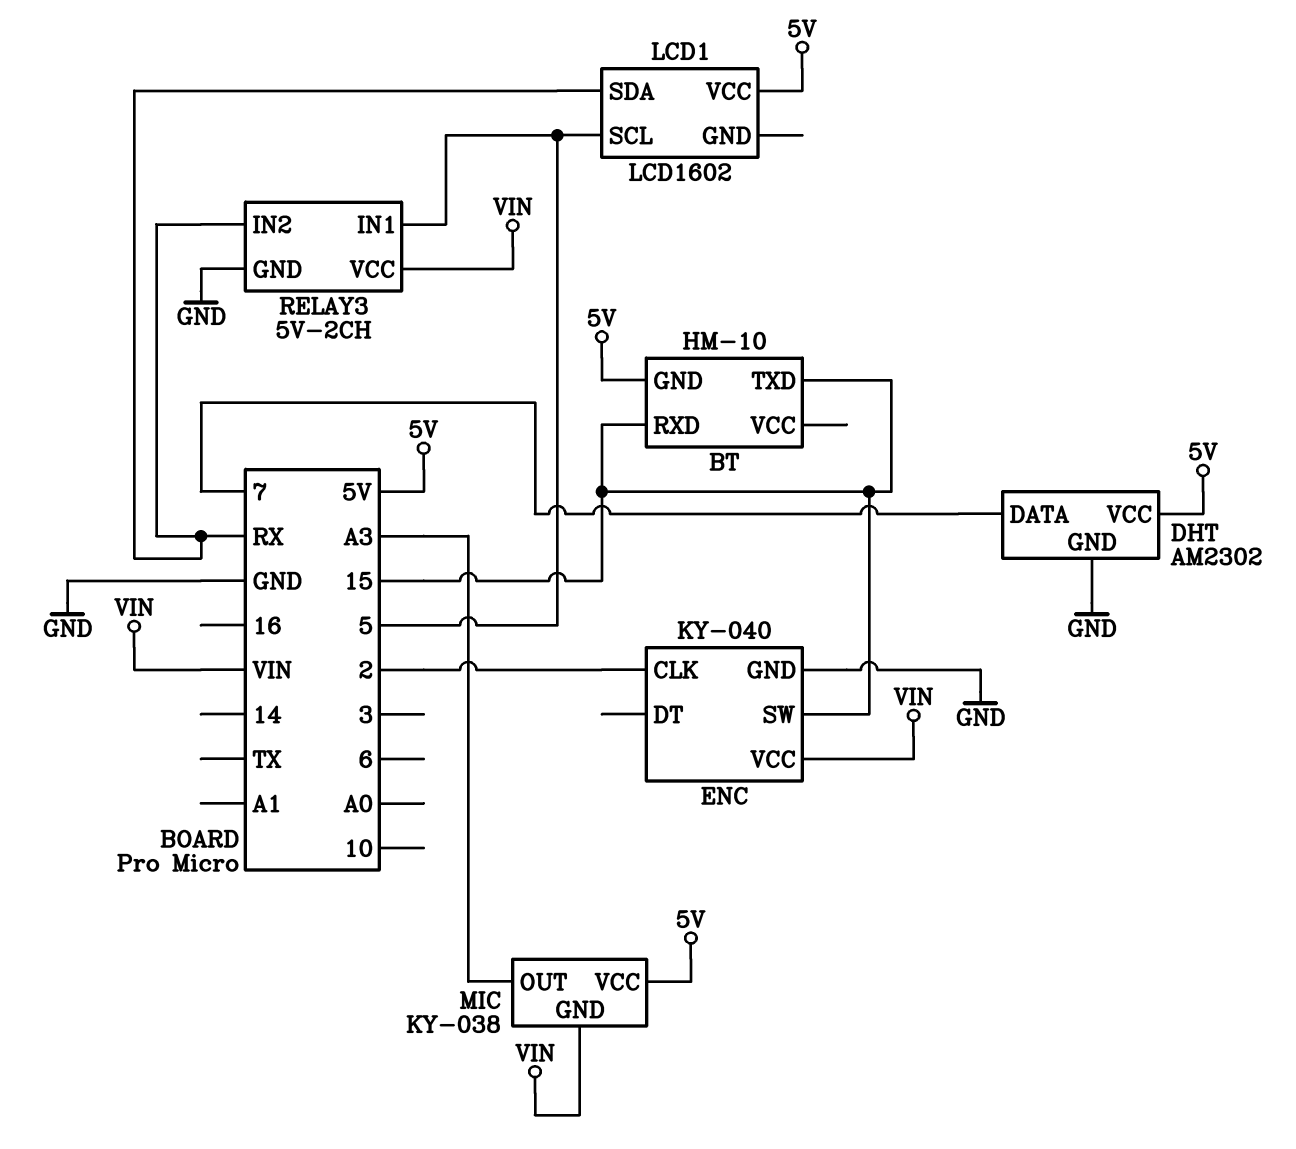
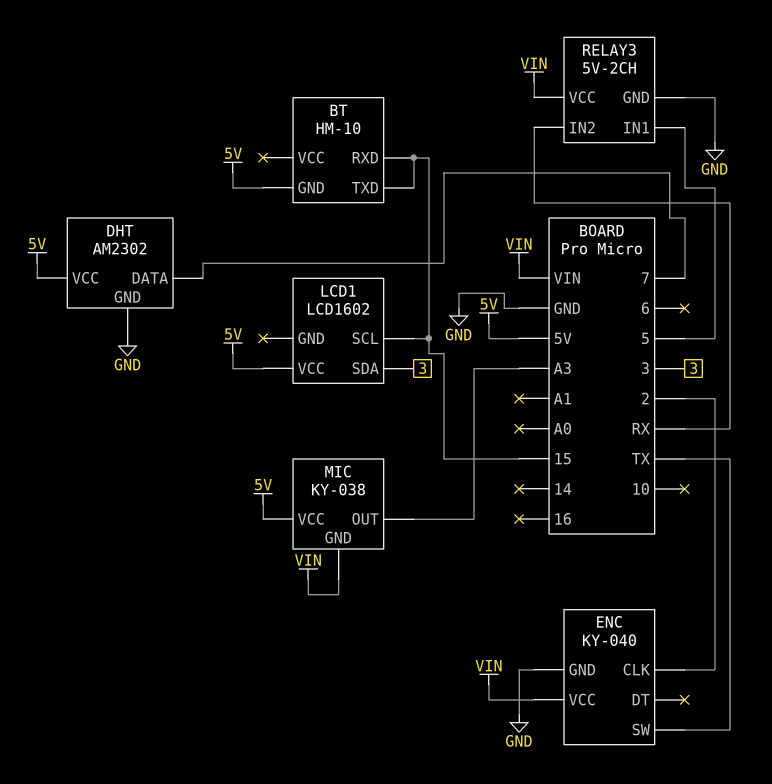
ENC pin SW: 15 -> TX
LCD1 pin SCL: 5 -> 15
LCD1 pin SDA: RX -> 3

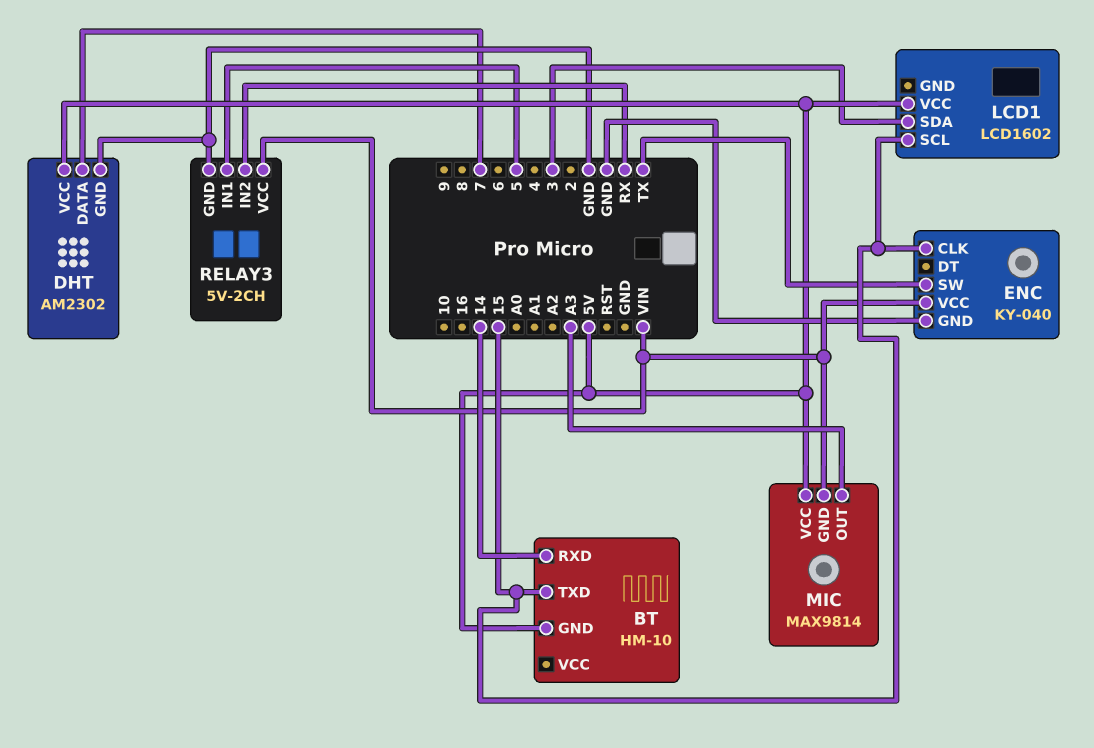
BT pin RXD: 15 -> 14
ENC pin CLK: 2 -> 15
MIC: KY-038 -> MAX9814

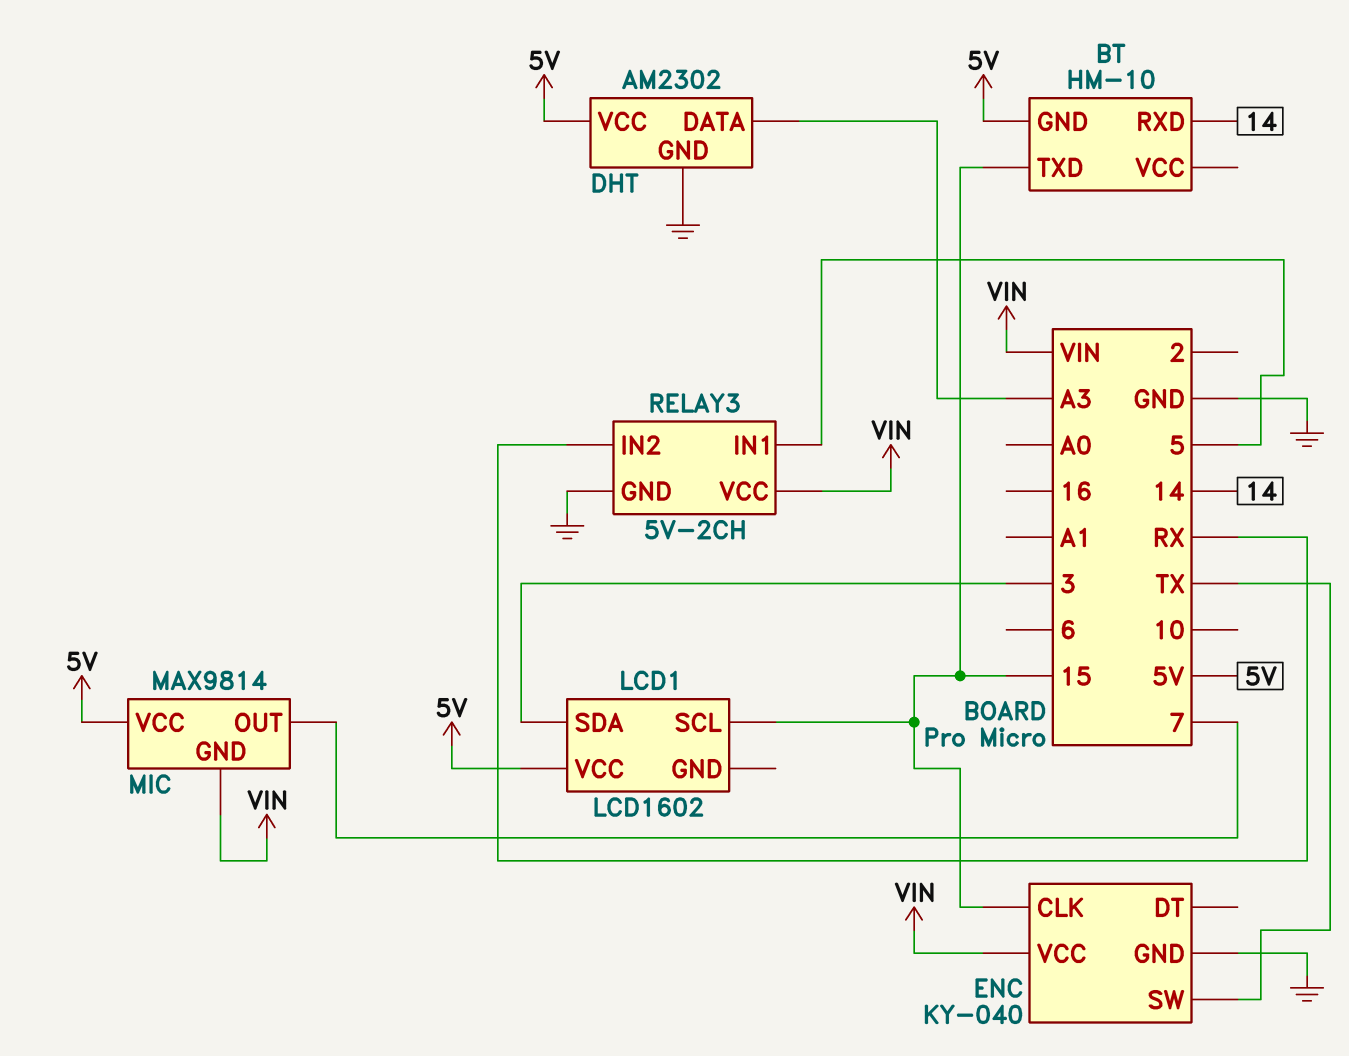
DHT pin DATA: 7 -> A3
MIC pin OUT: A3 -> 7

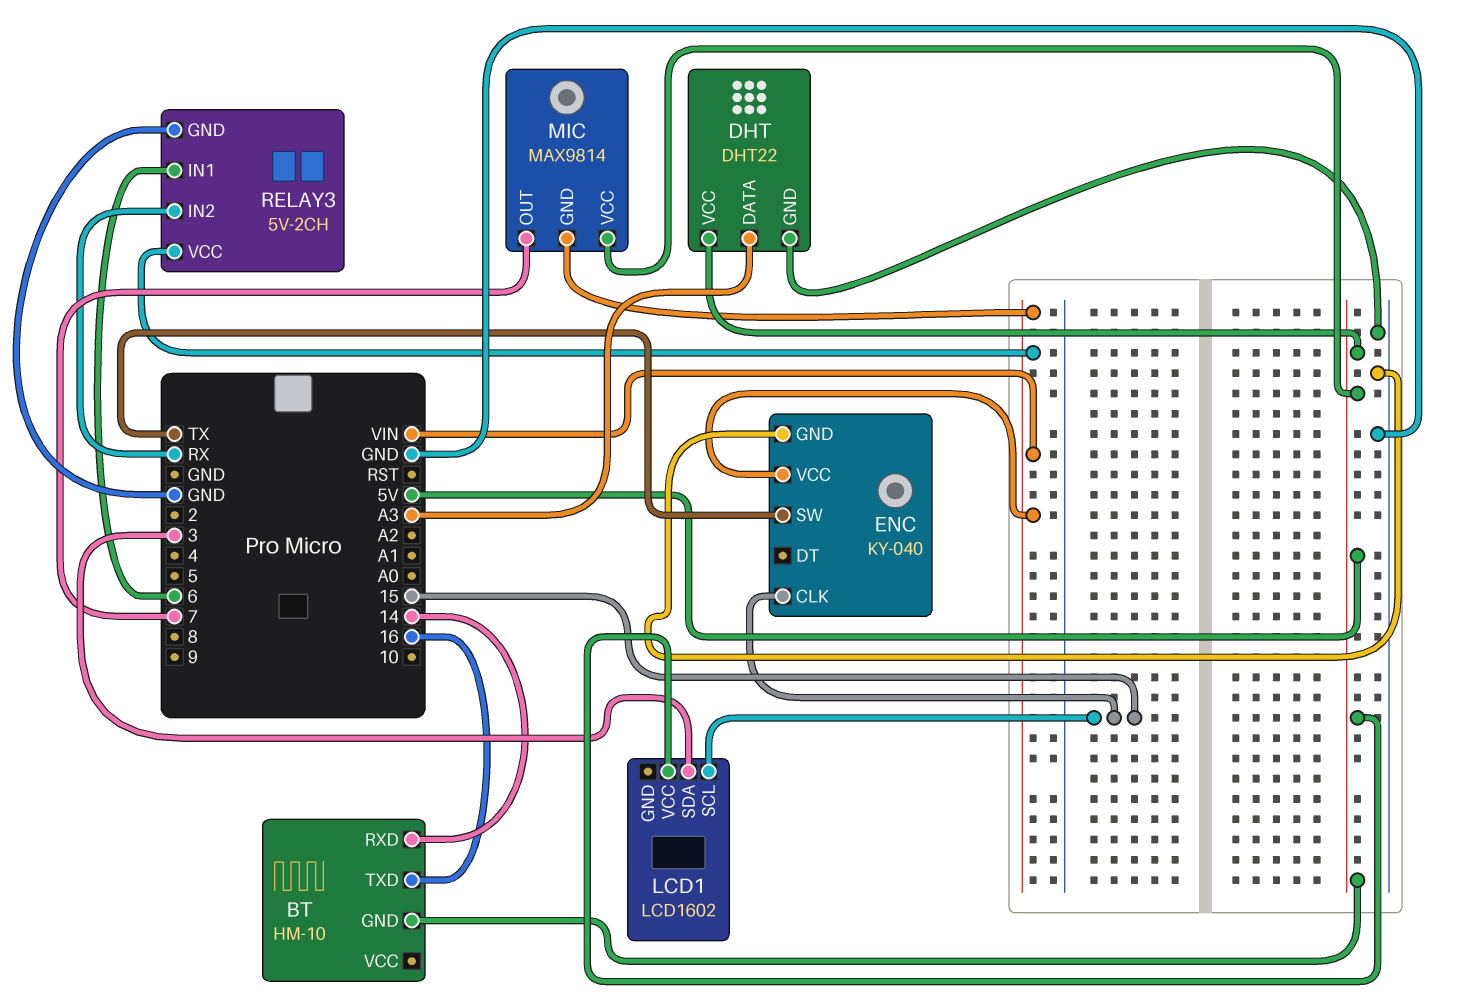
BT pin TXD: 15 -> 16
DHT: AM2302 -> DHT22
RELAY3 pin IN1: 5 -> 6

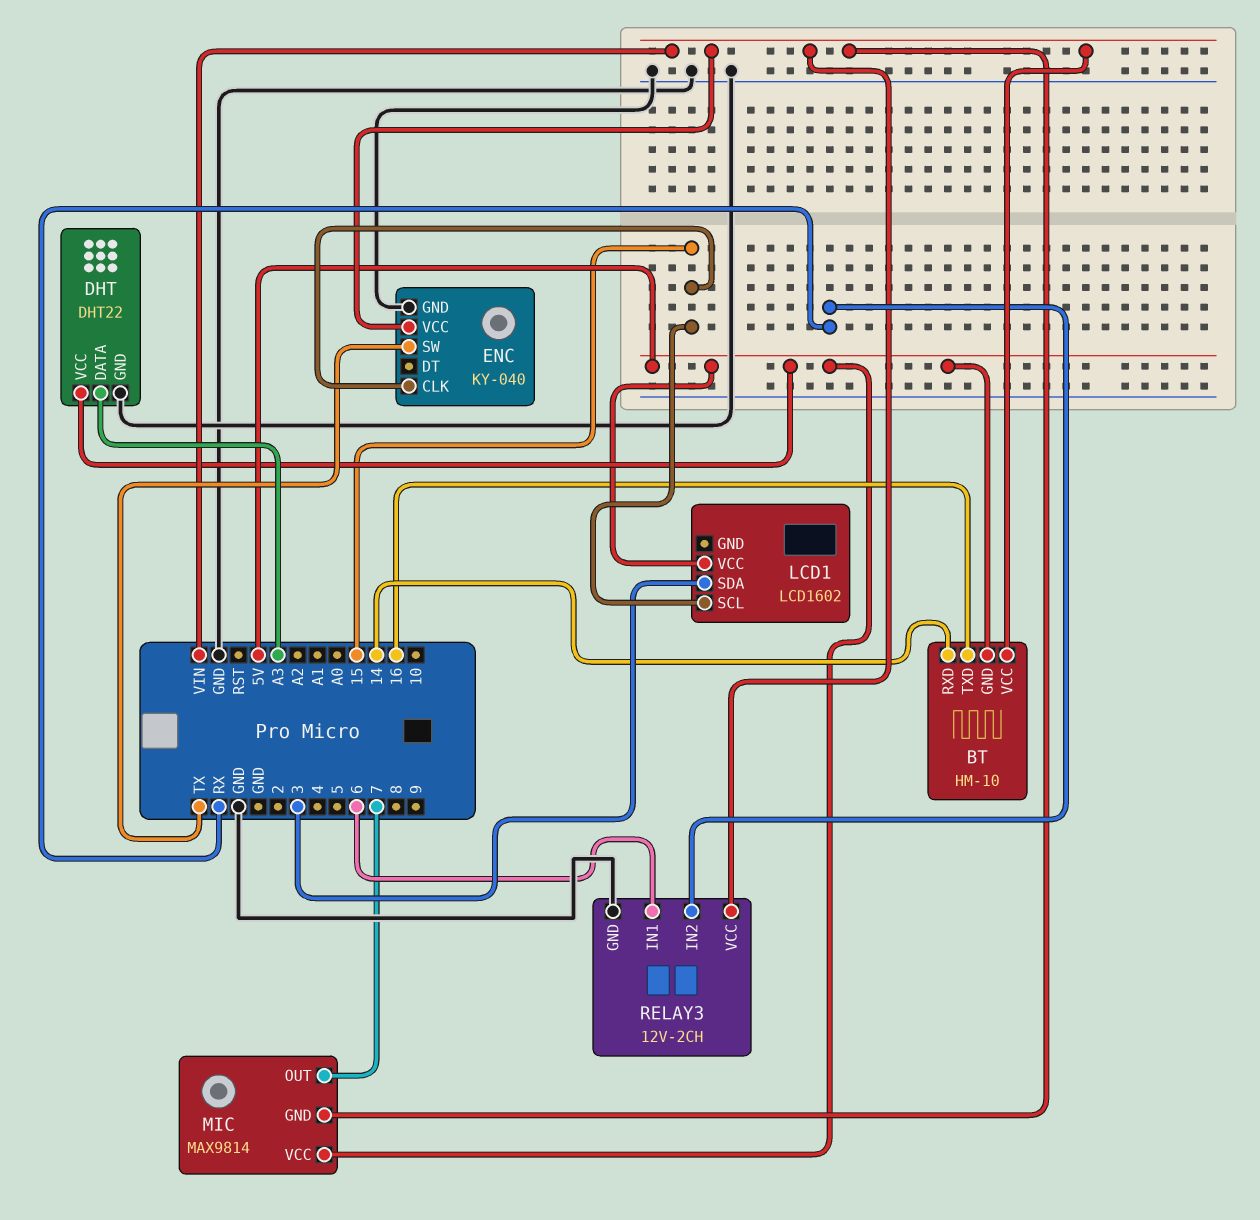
BT pin VCC: none -> VIN
RELAY3: 5V-2CH -> 12V-2CH

